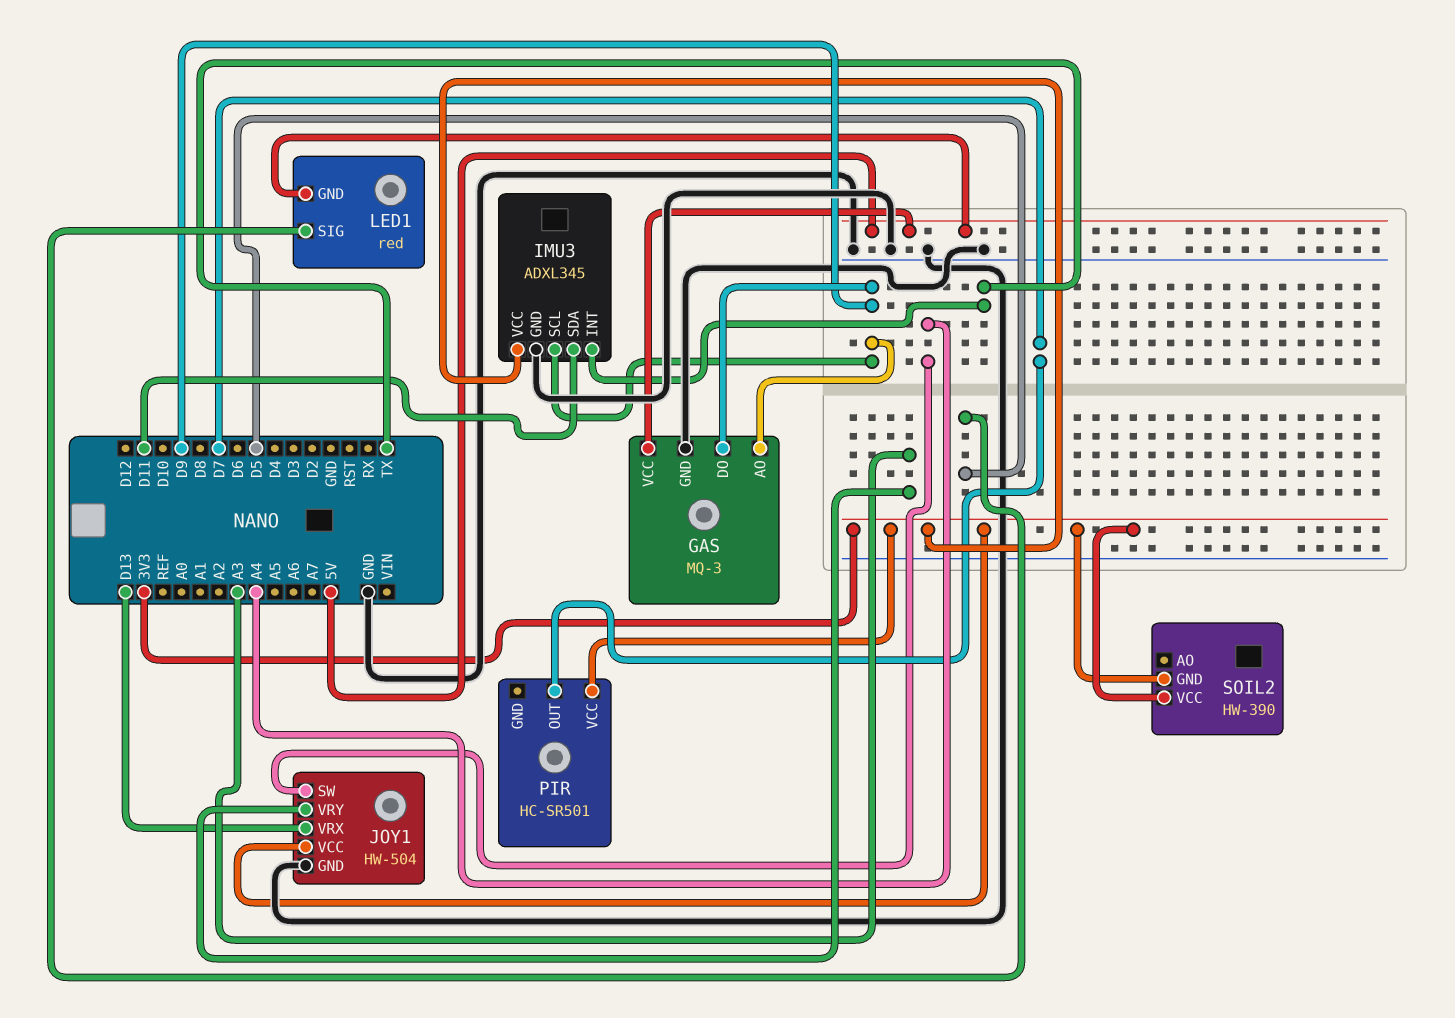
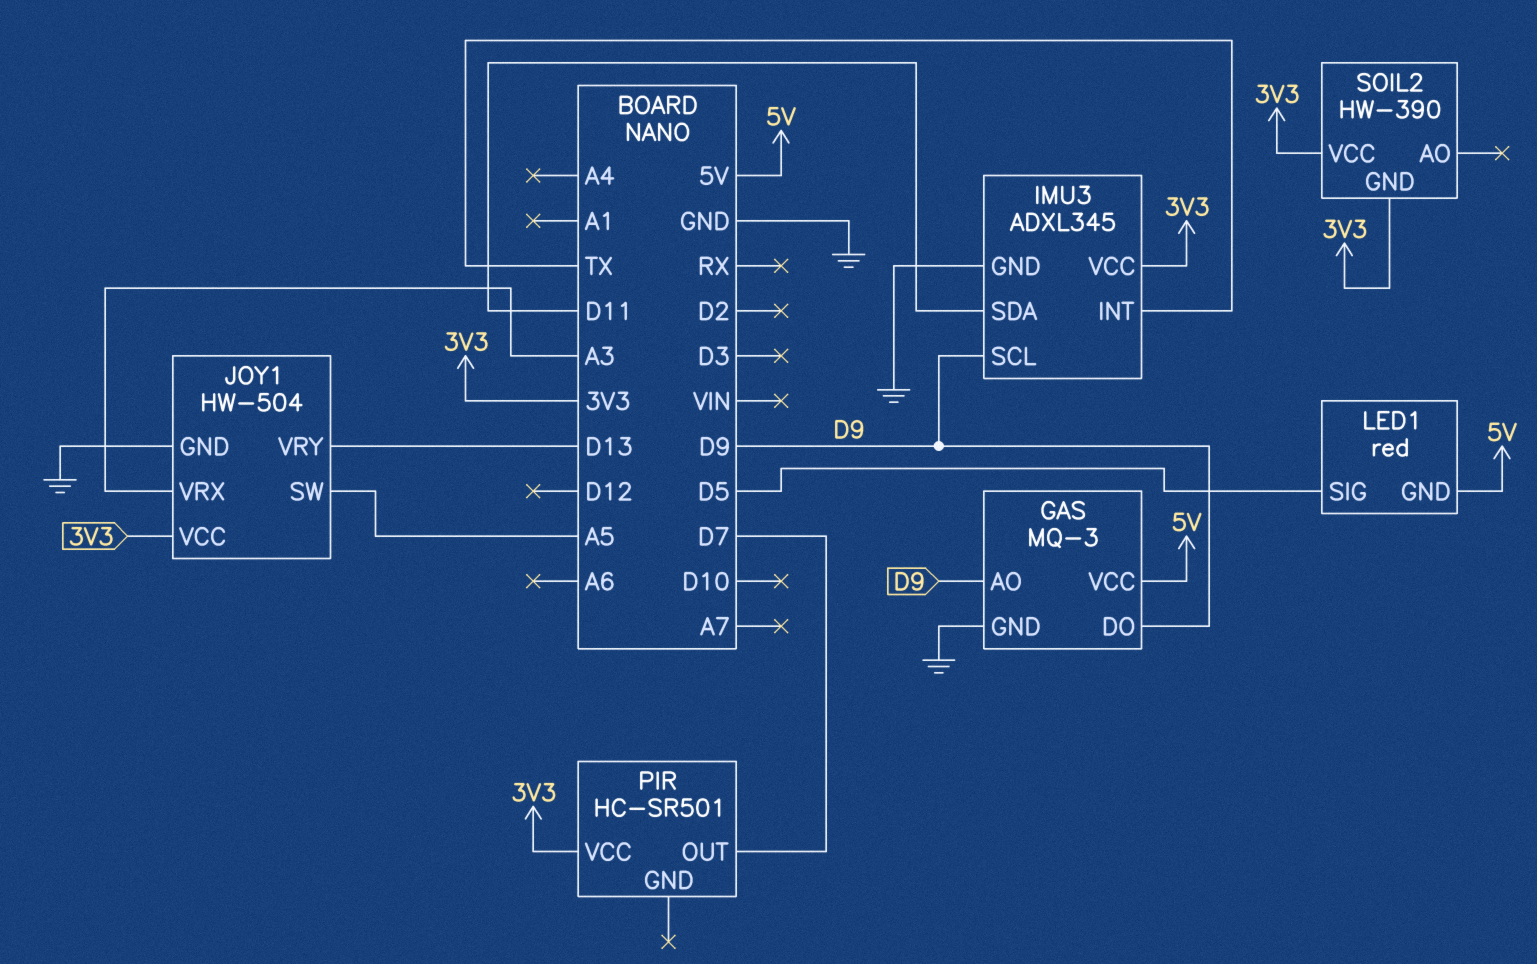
JOY1 pin SW: A4 -> A5
JOY1 pin VRX: D13 -> A3
JOY1 pin VRY: A3 -> D13

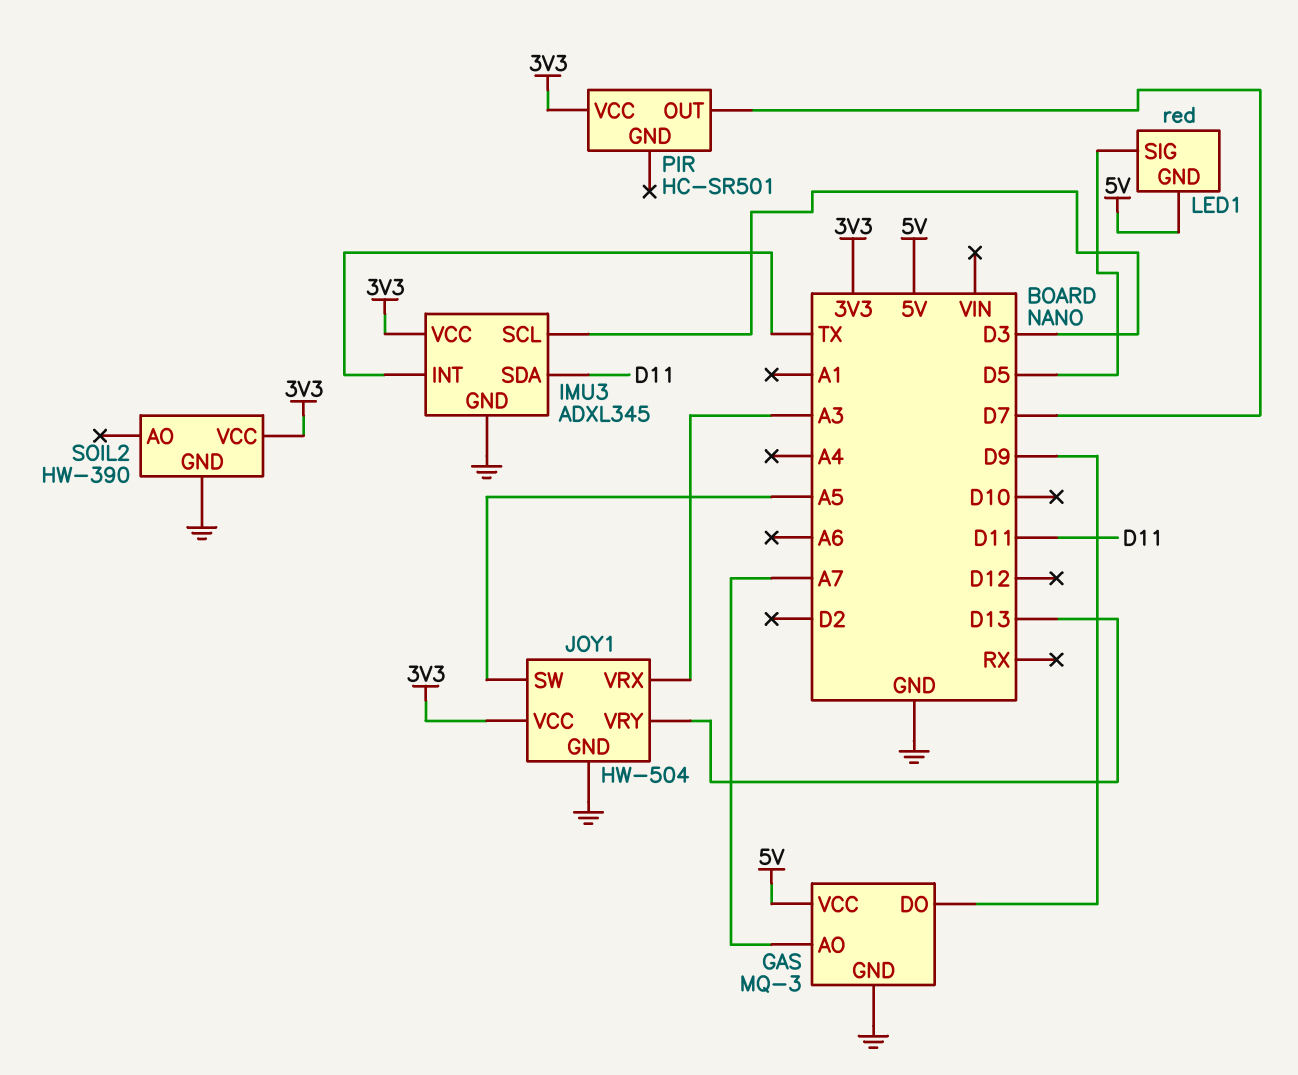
GAS pin AO: D9 -> A7
IMU3 pin SCL: D9 -> D3
SOIL2 pin GND: 3V3 -> GND

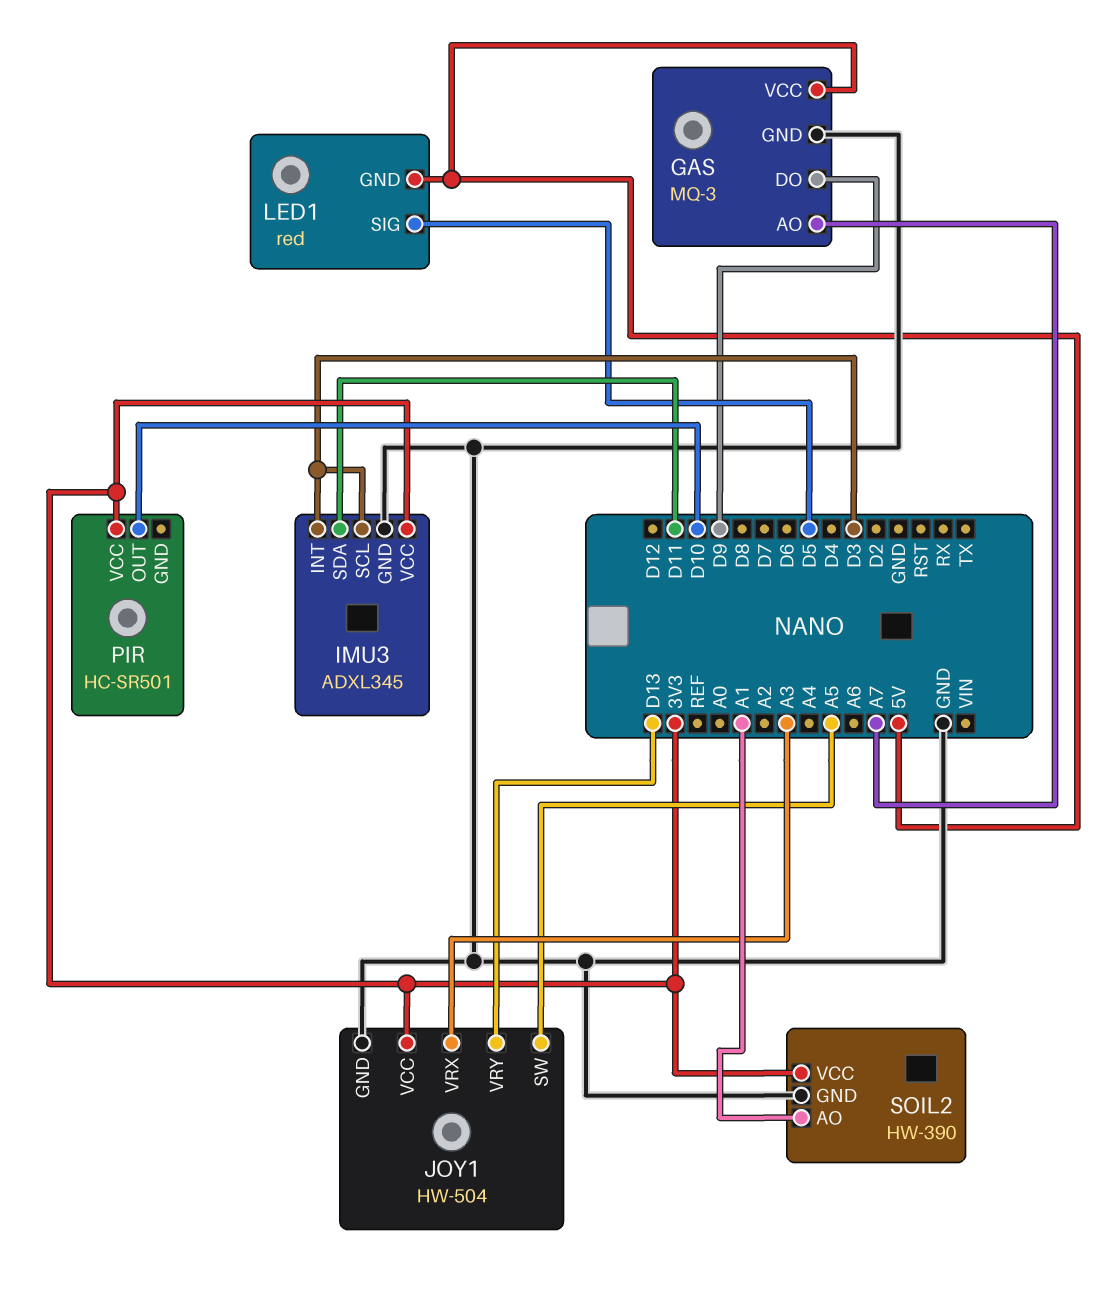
IMU3 pin INT: TX -> D3
PIR pin OUT: D7 -> D10
SOIL2 pin AO: none -> A1

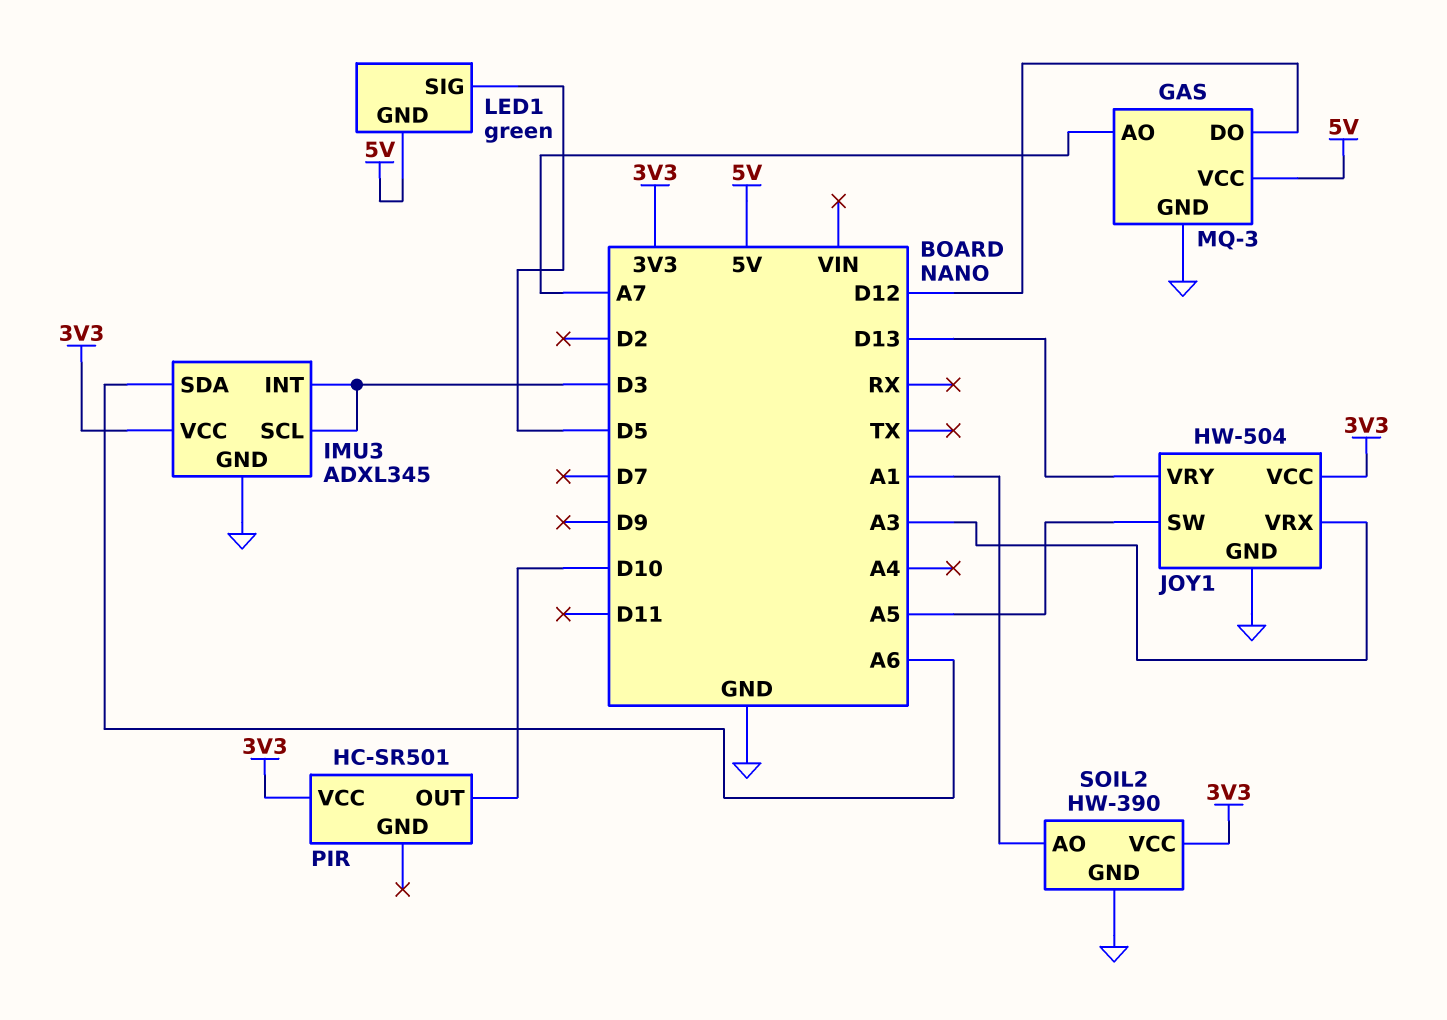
GAS pin DO: D9 -> D12
IMU3 pin SDA: D11 -> A6
LED1: red -> green

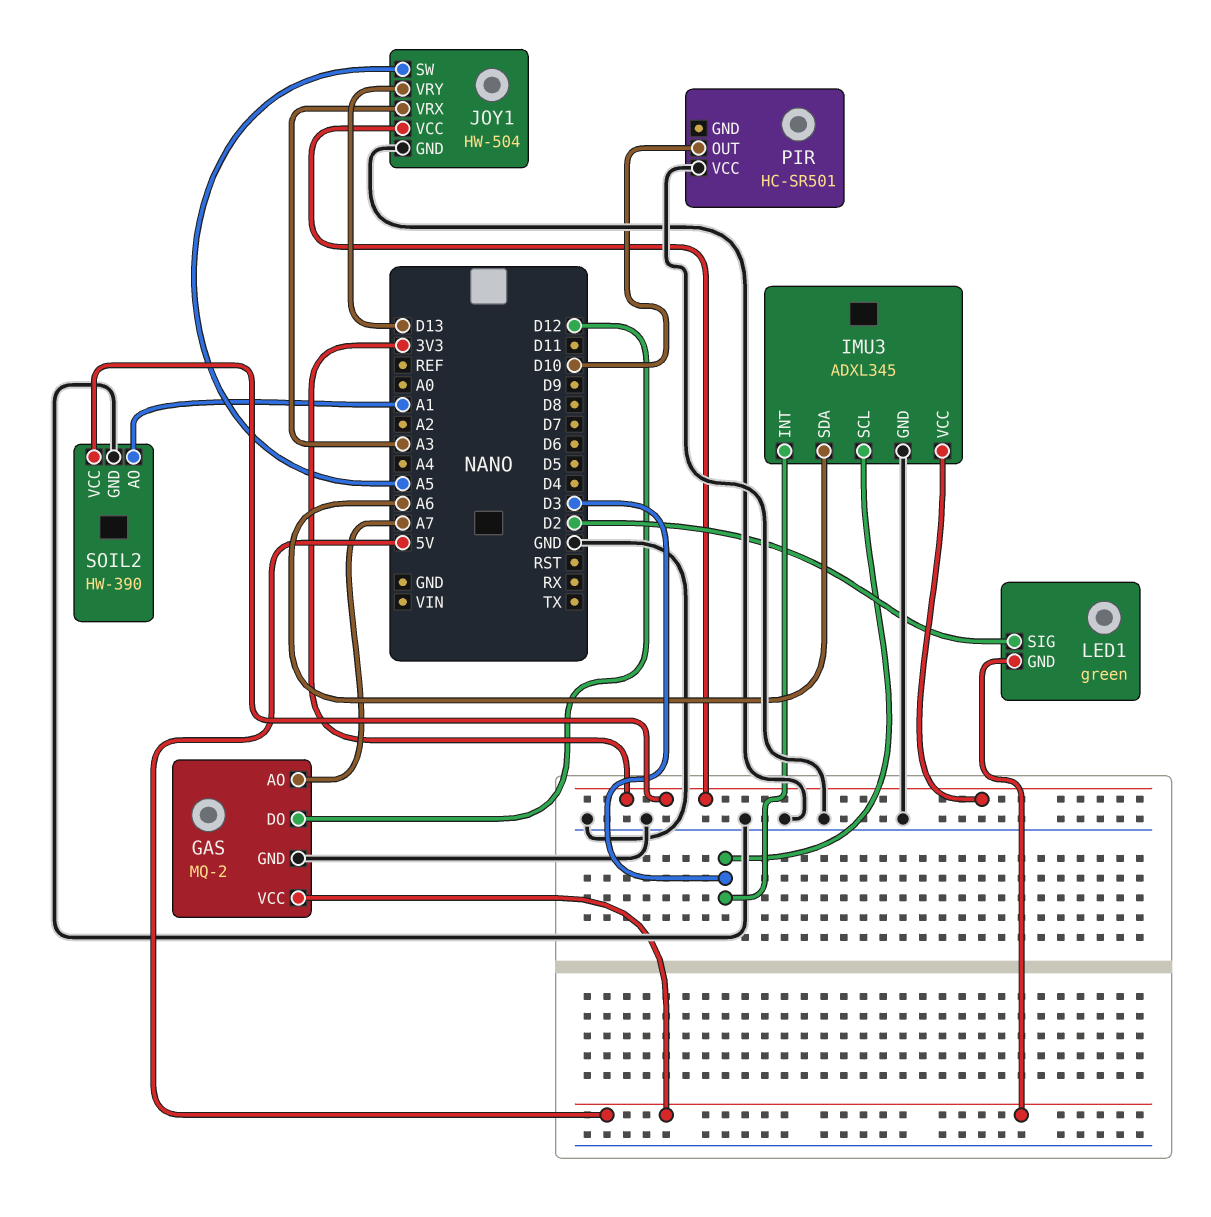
GAS: MQ-3 -> MQ-2
LED1 pin SIG: D5 -> D2
PIR pin VCC: 3V3 -> GND

